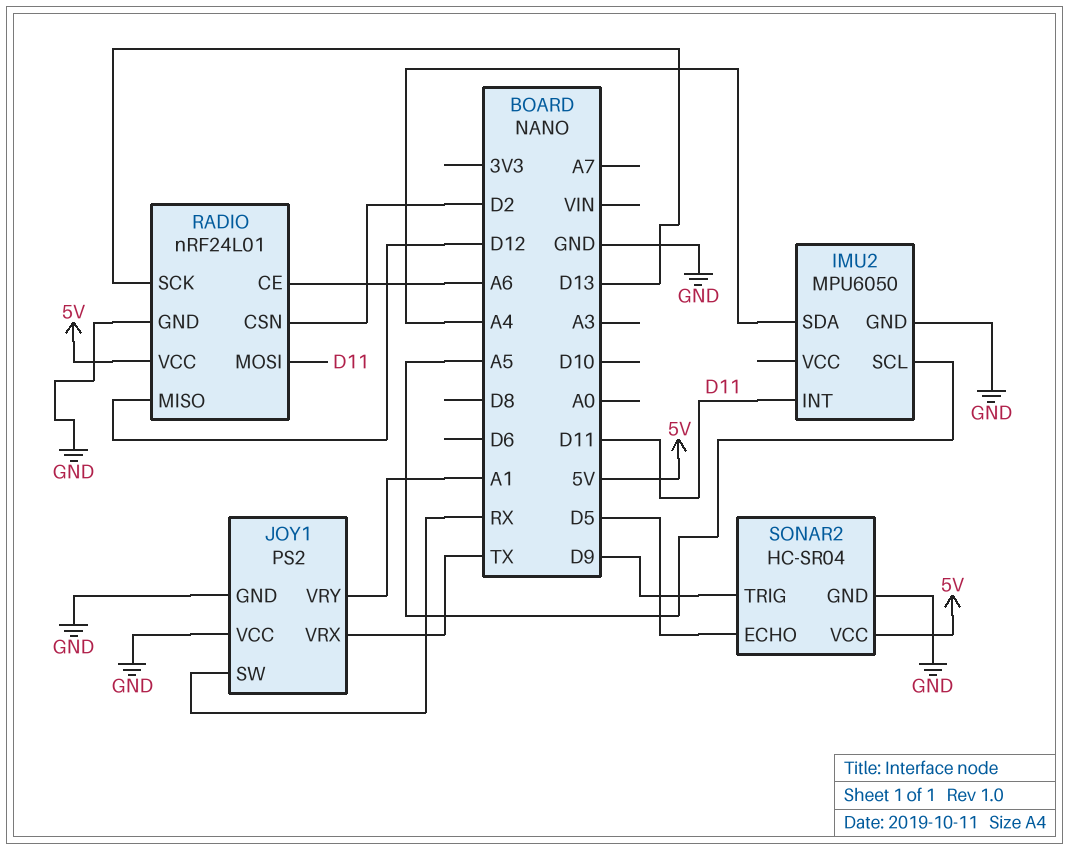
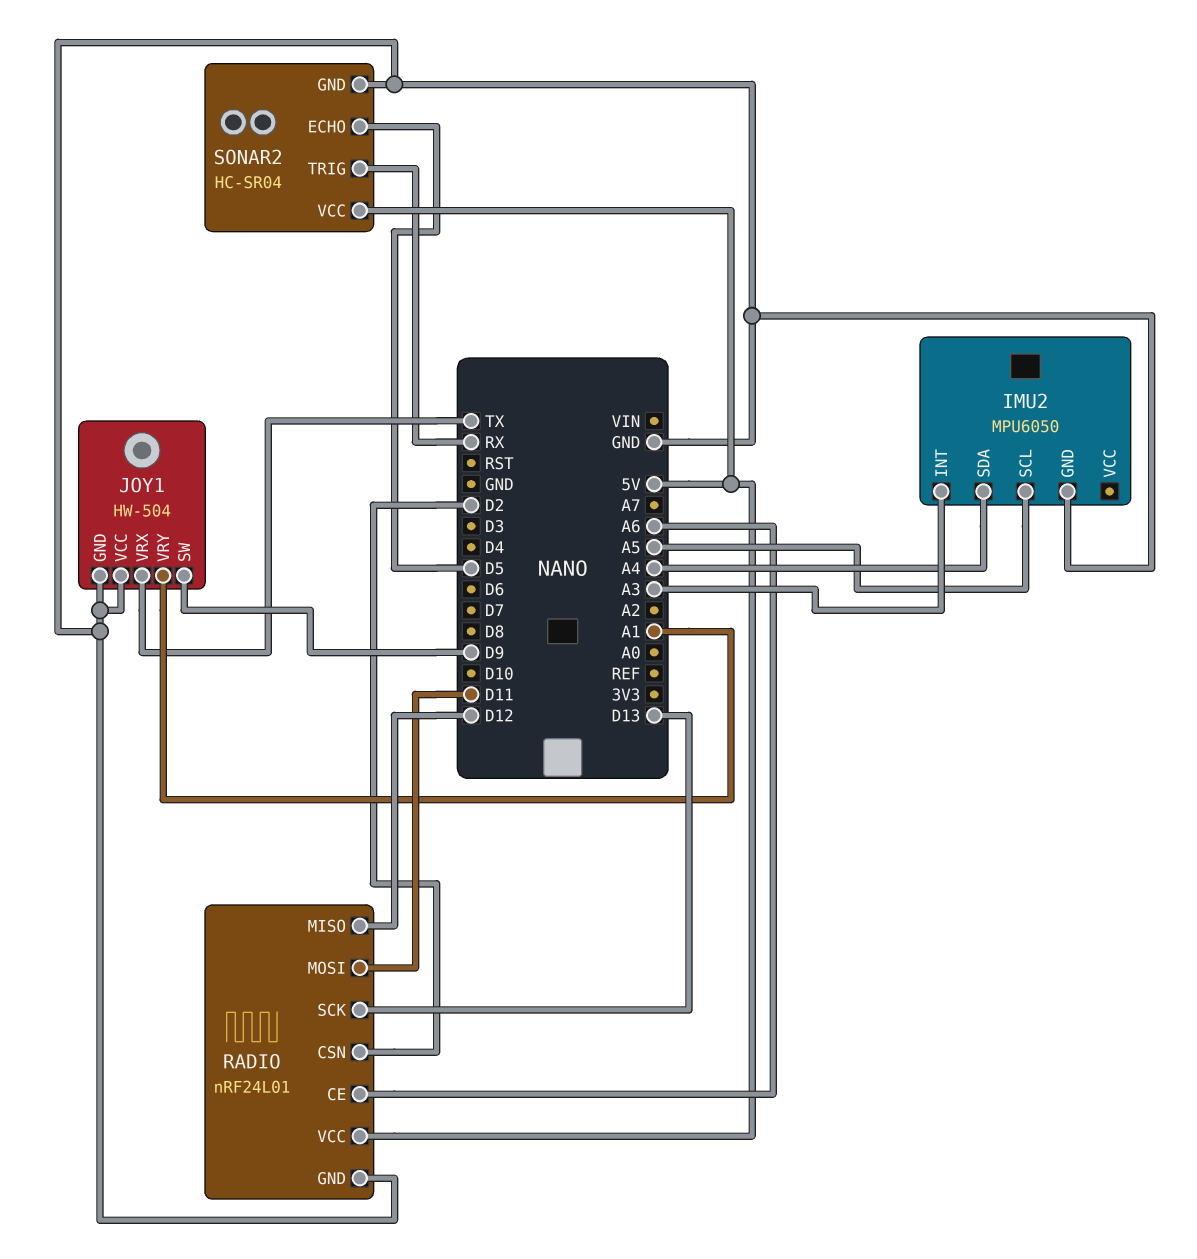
IMU2 pin INT: D11 -> A3
JOY1: PS2 -> HW-504
JOY1 pin SW: RX -> D9
SONAR2 pin TRIG: D9 -> RX

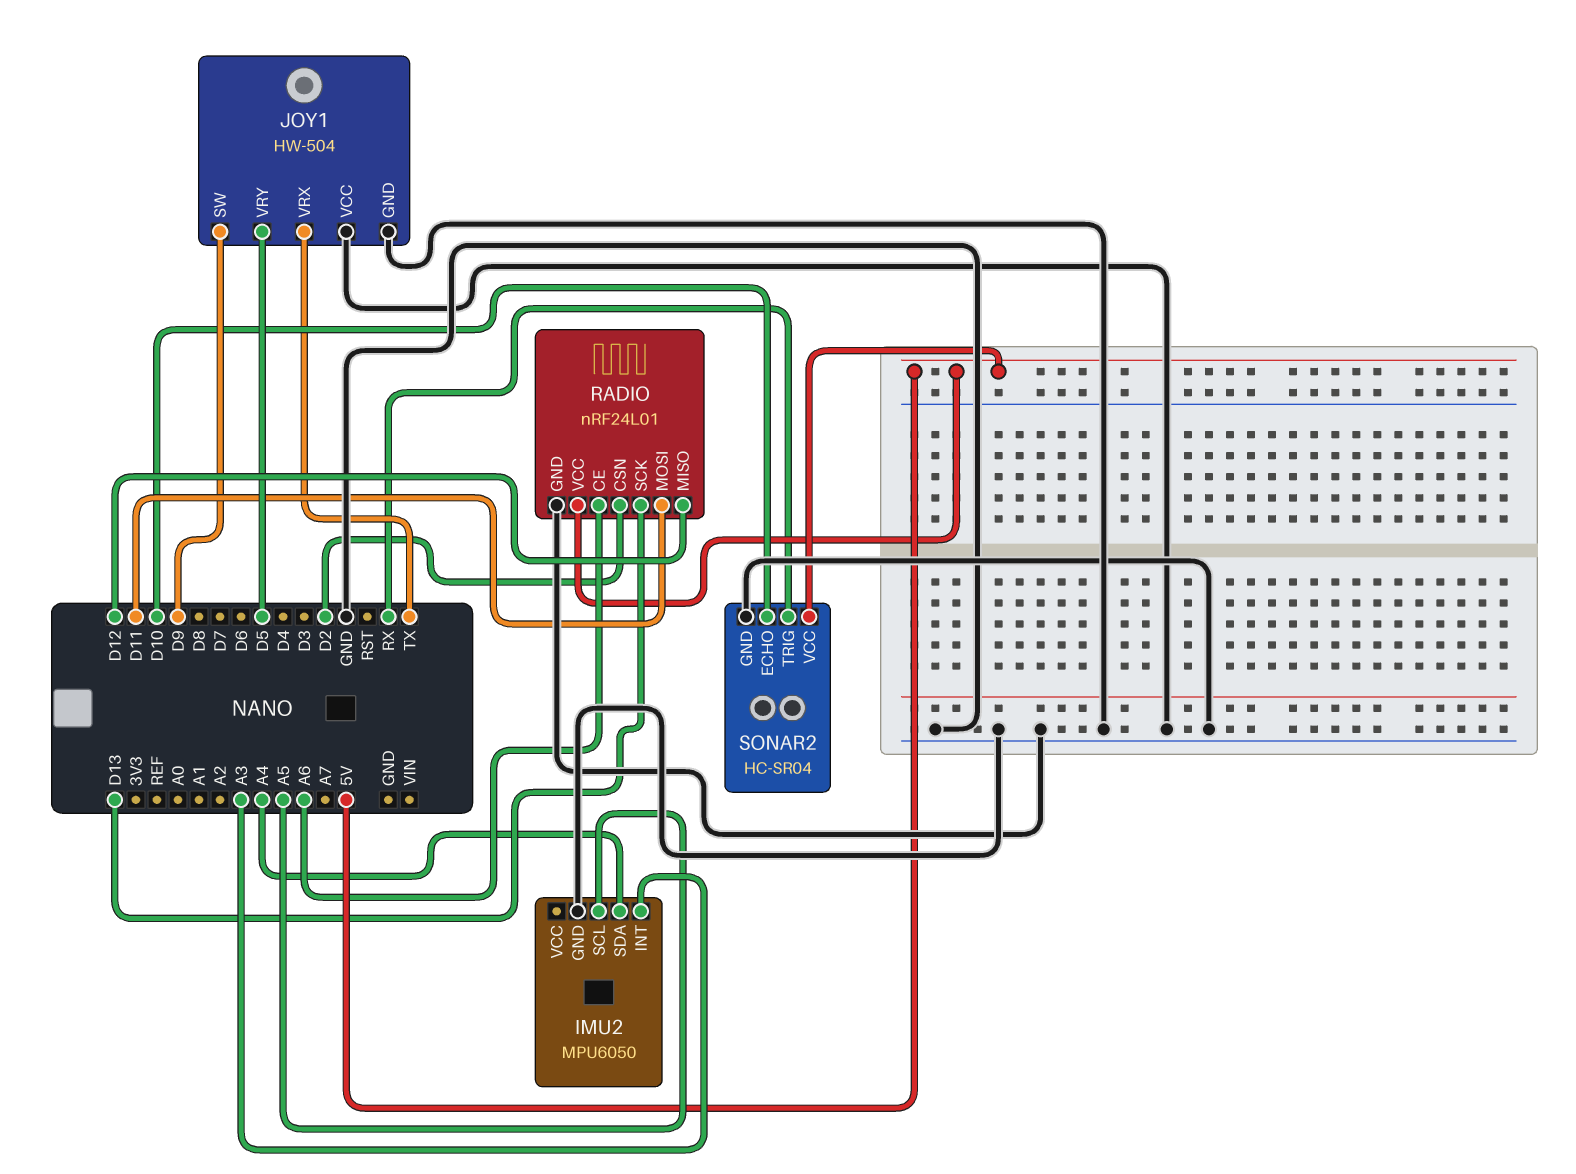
JOY1 pin VRY: A1 -> D5
SONAR2 pin ECHO: D5 -> D10

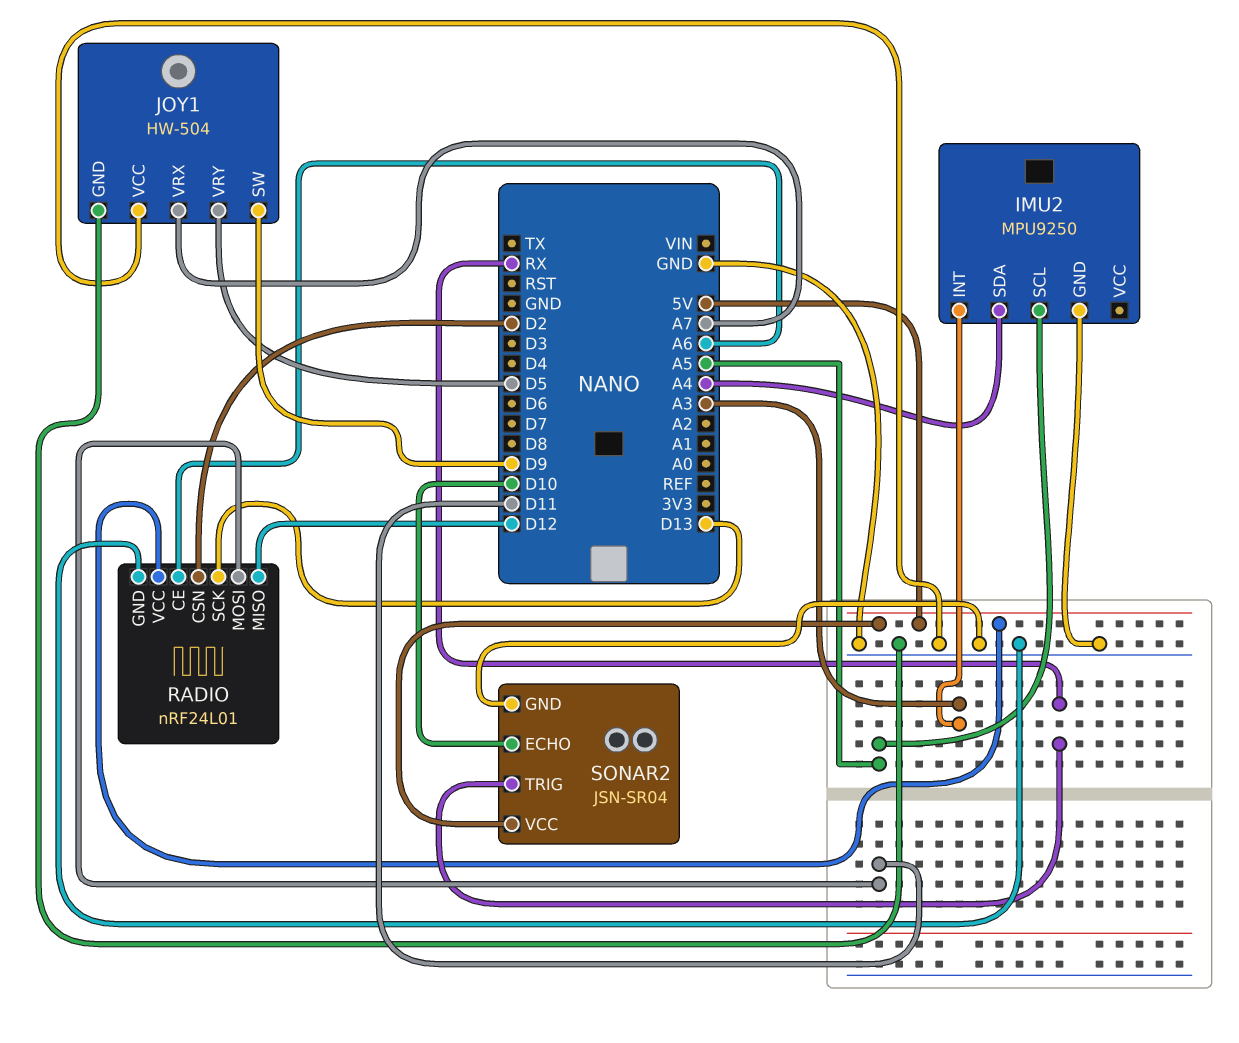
IMU2: MPU6050 -> MPU9250
JOY1 pin VRX: TX -> A7
SONAR2: HC-SR04 -> JSN-SR04

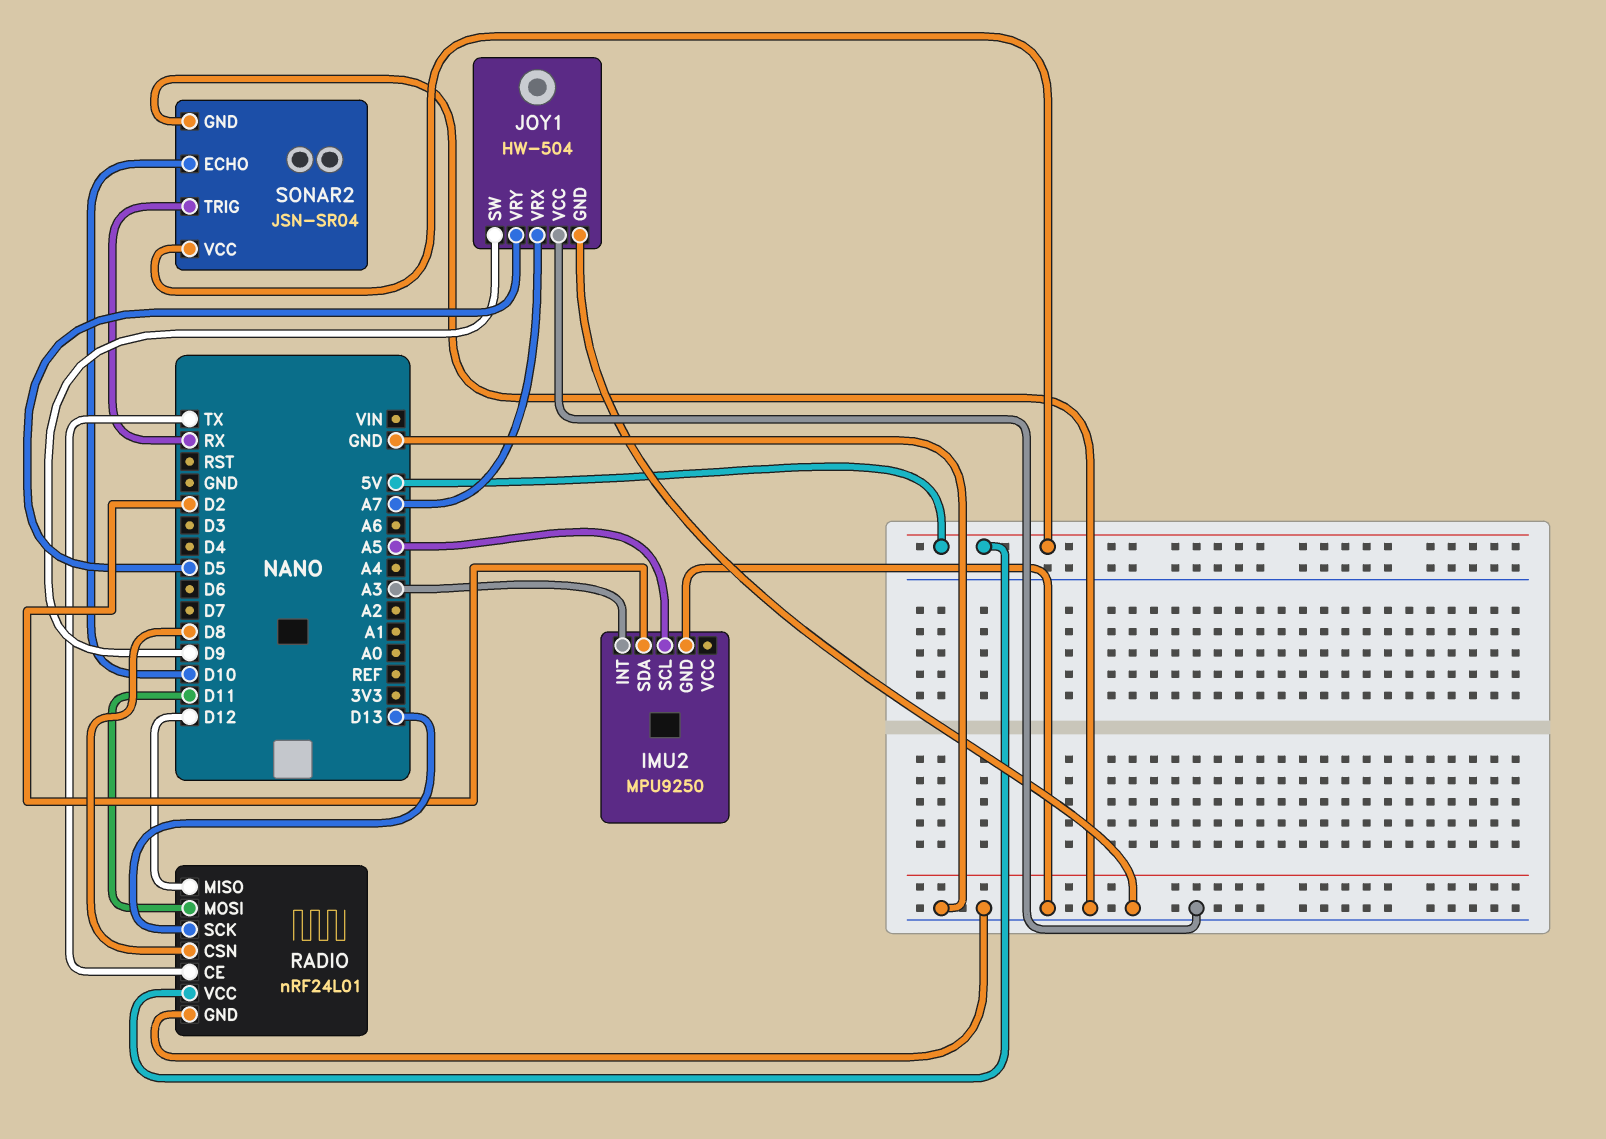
IMU2 pin SDA: A4 -> D2
RADIO pin CE: A6 -> TX
RADIO pin CSN: D2 -> D8

